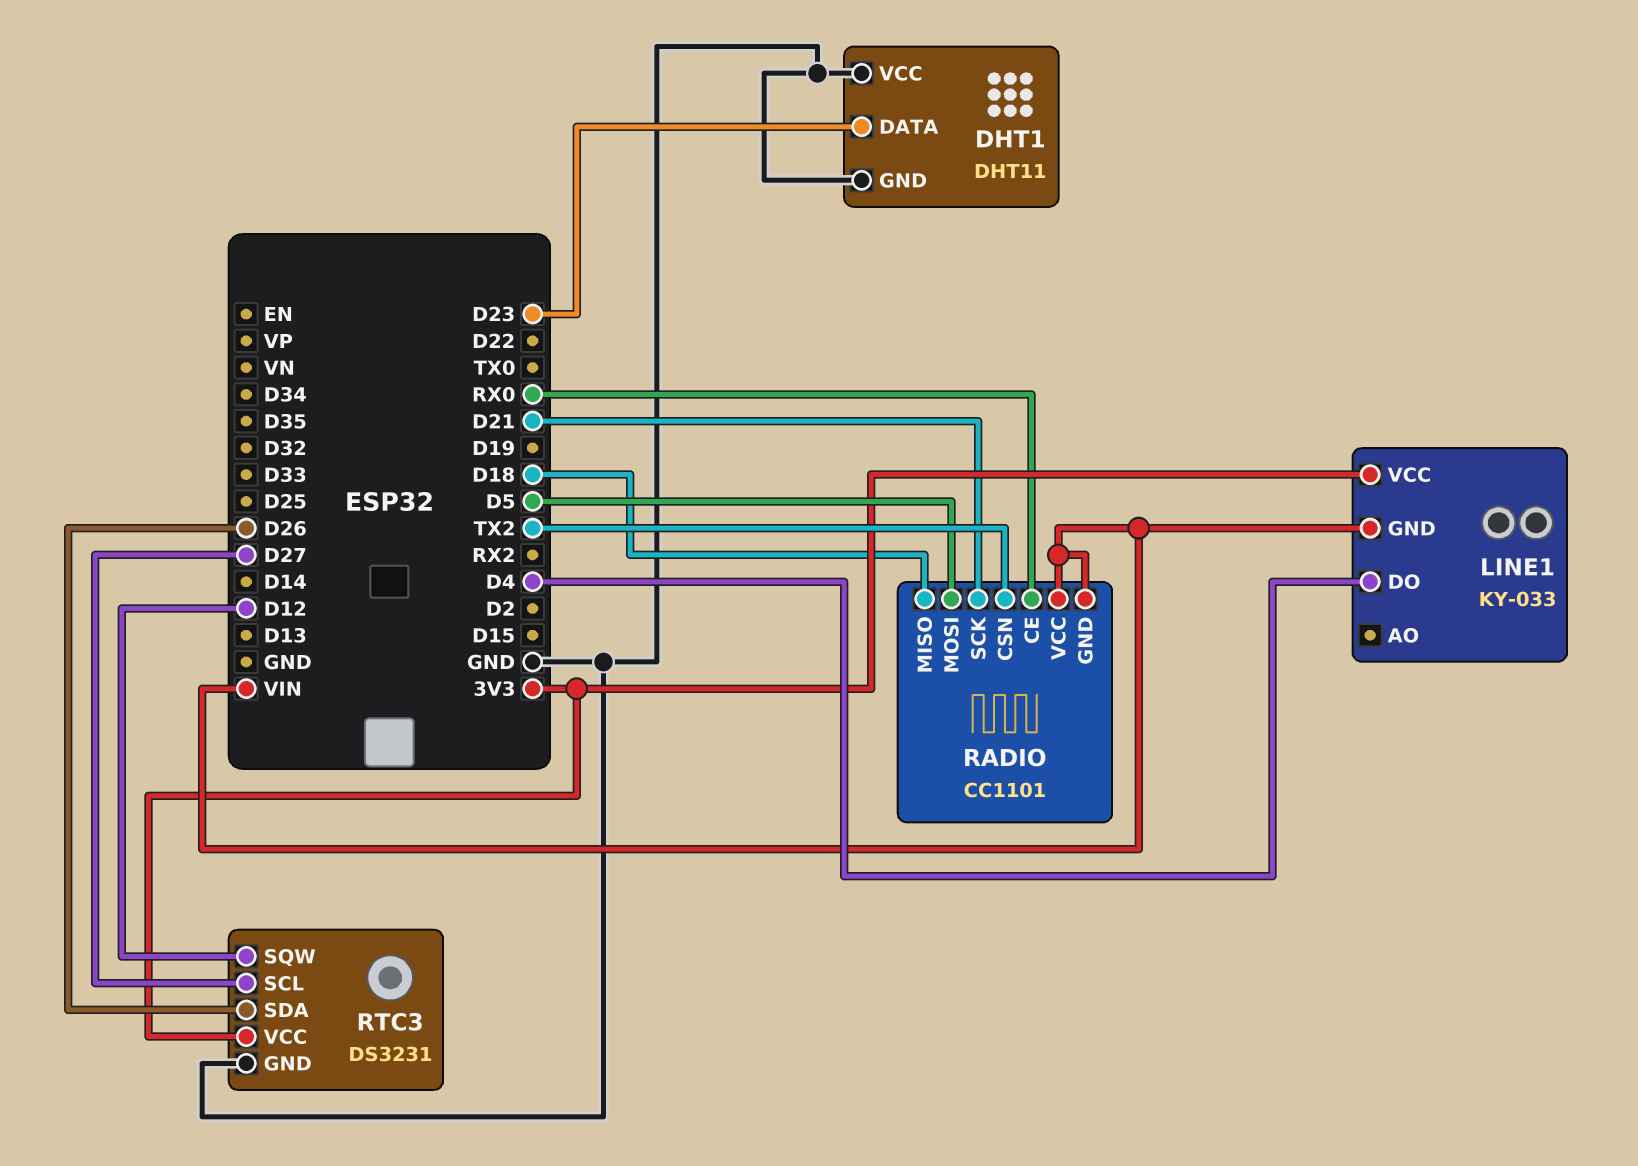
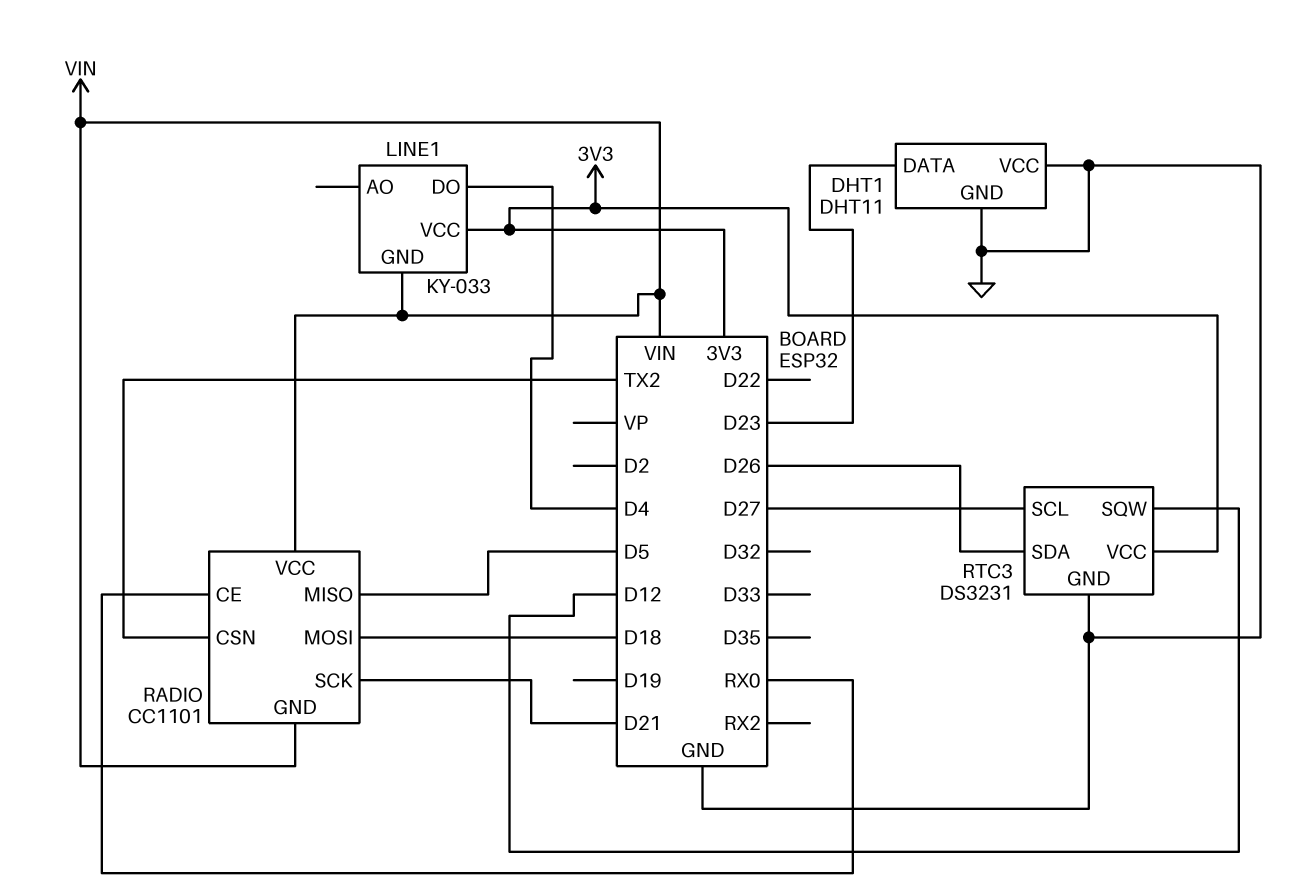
RADIO pin MISO: D18 -> D5
RADIO pin MOSI: D5 -> D18

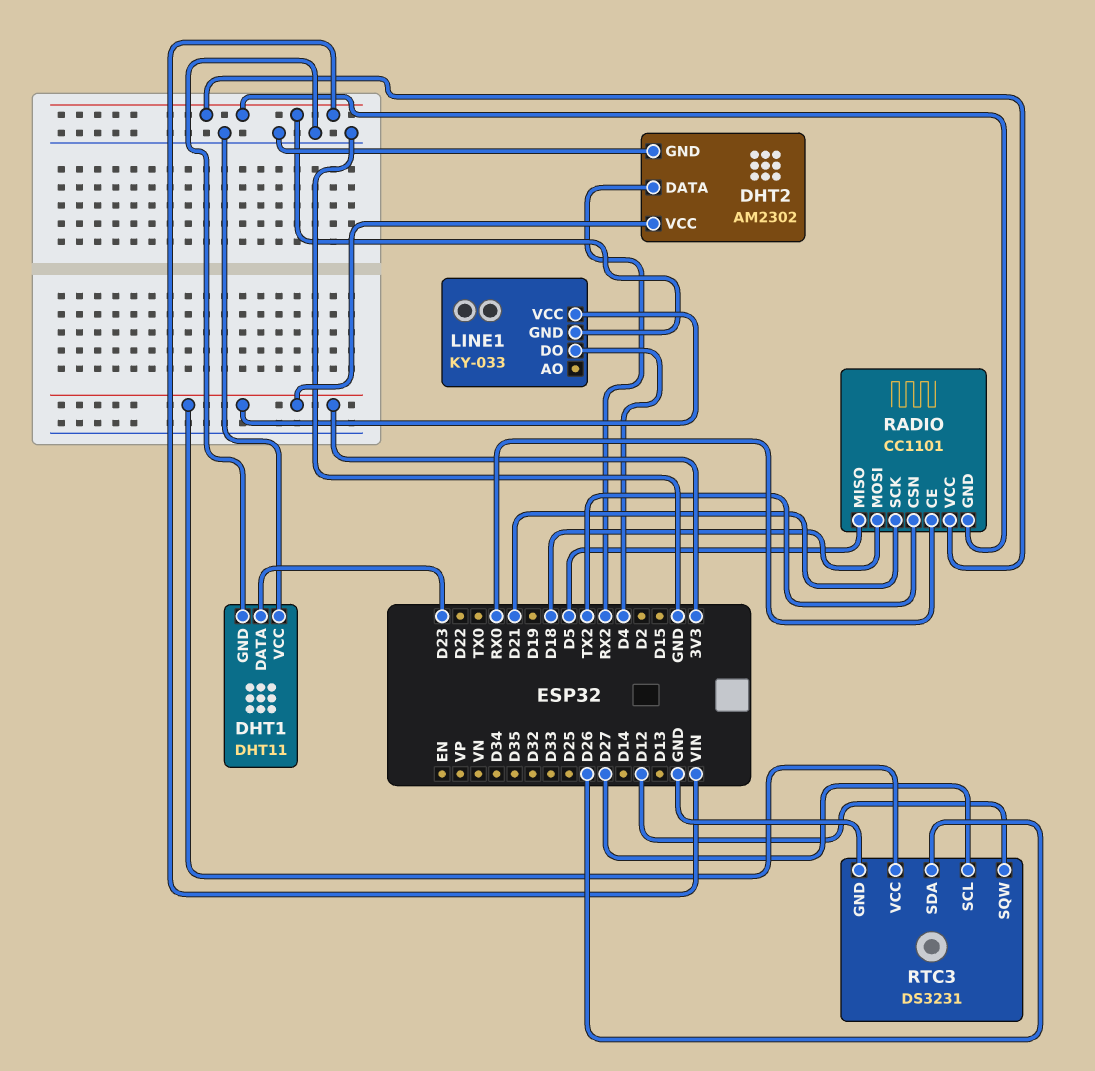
DHT2: none -> AM2302
DHT2 pin DATA: none -> RX2
DHT2 pin GND: none -> GND
DHT2 pin VCC: none -> 3V3

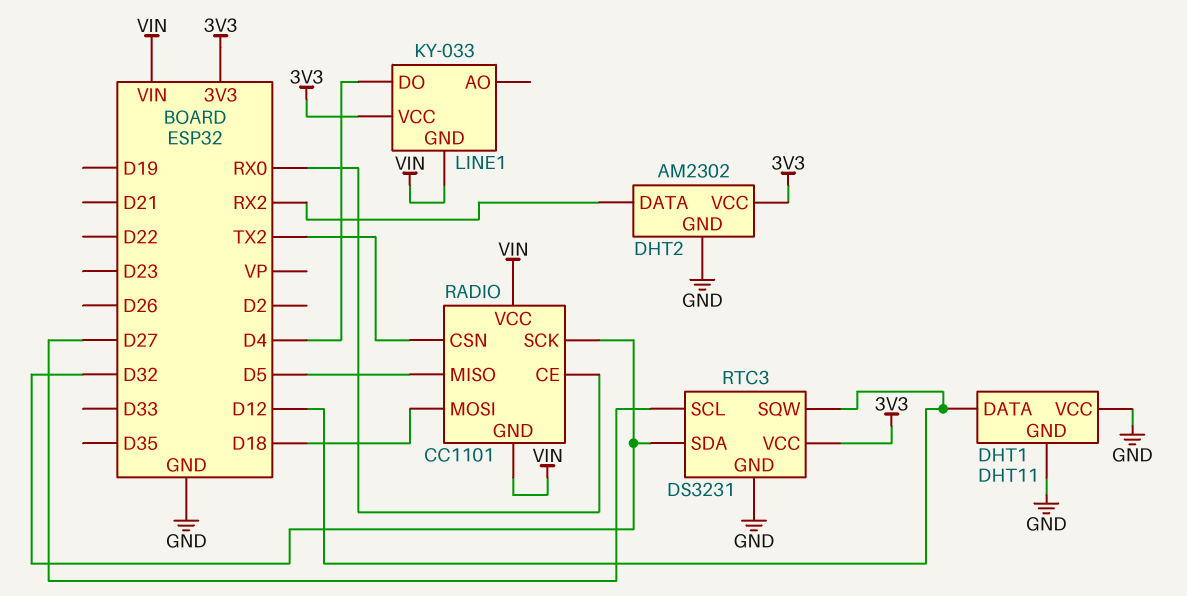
DHT1 pin DATA: D23 -> D12
RADIO pin SCK: D21 -> D32
RTC3 pin SDA: D26 -> D32

